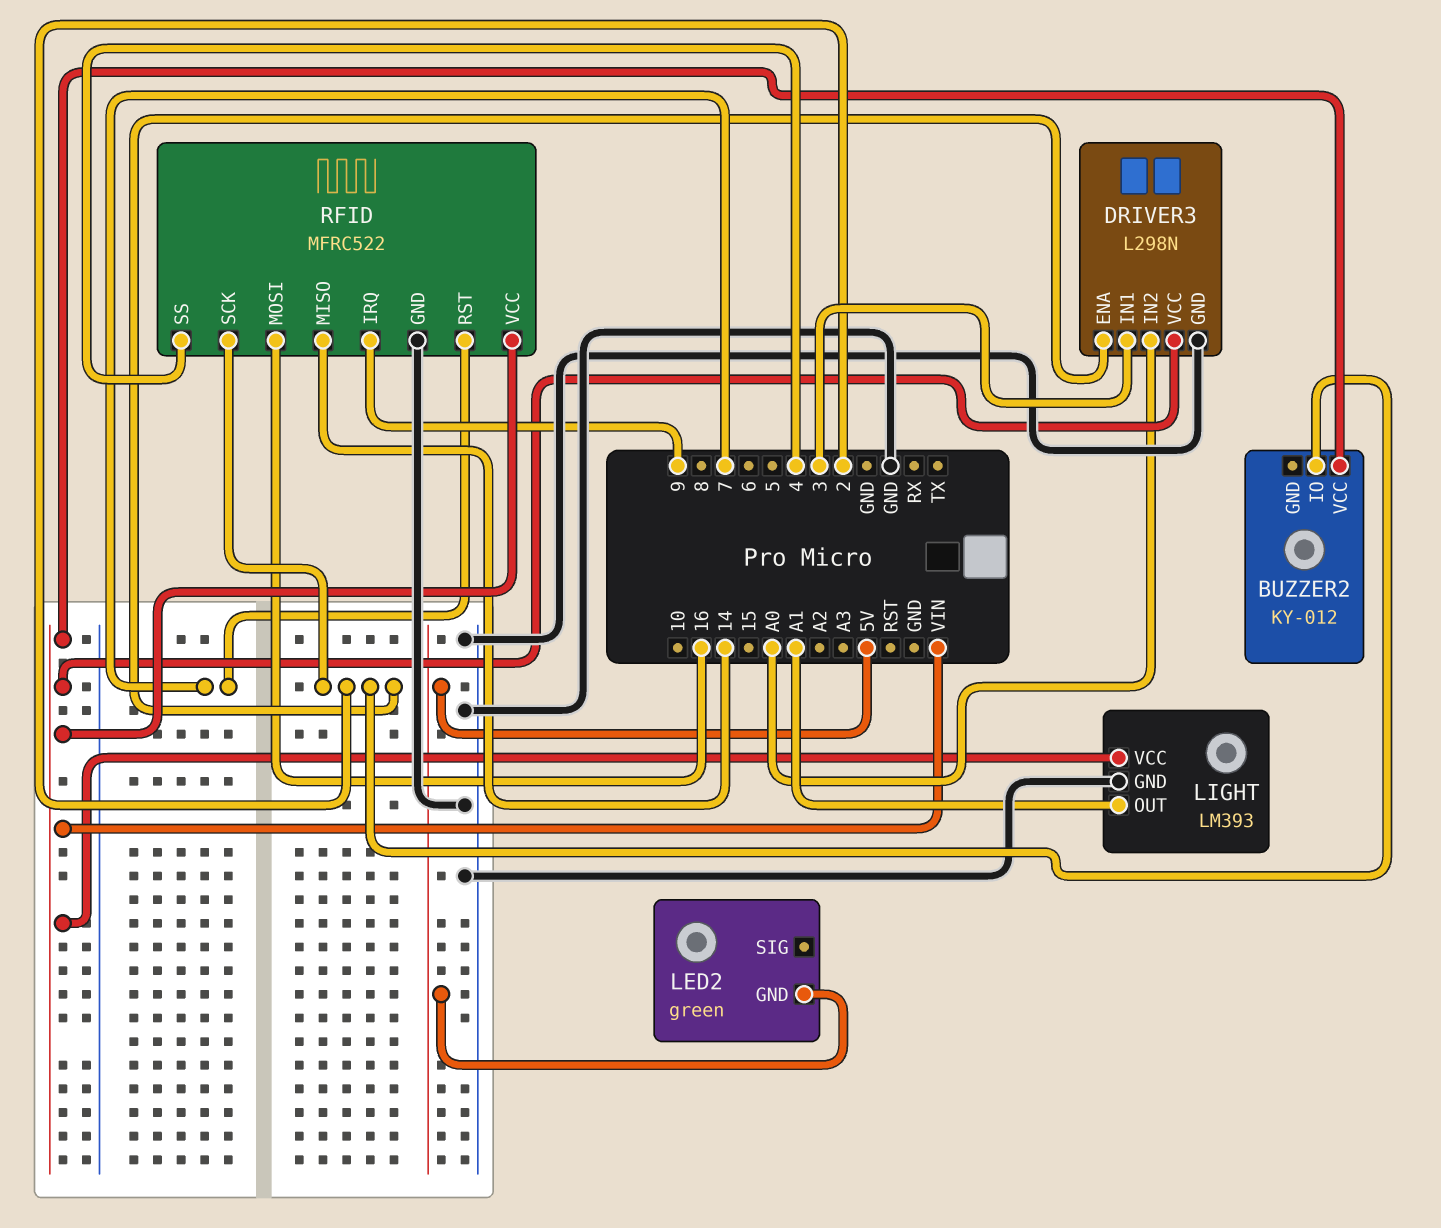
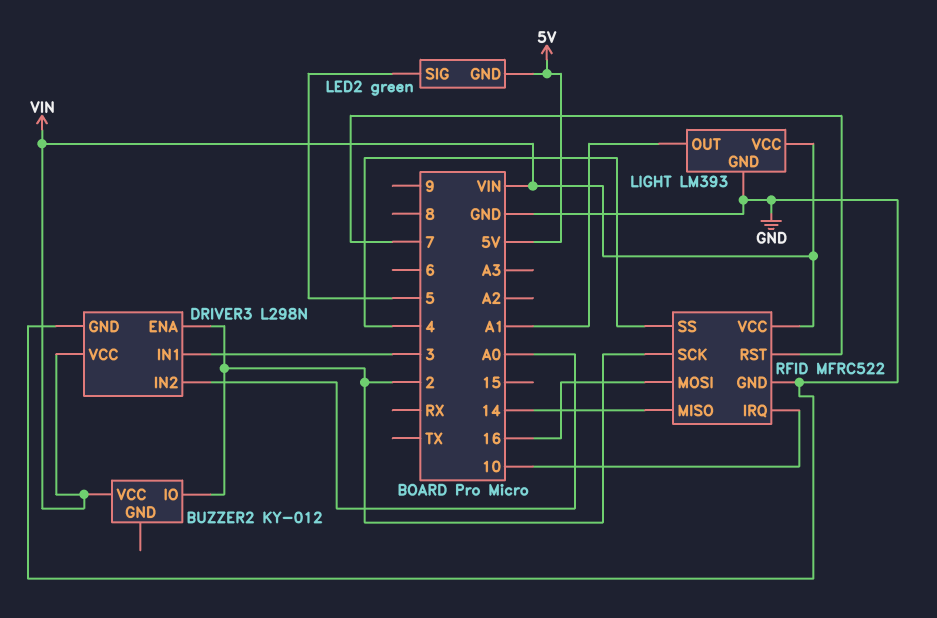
LED2 pin SIG: none -> 5
RFID pin IRQ: 9 -> 10

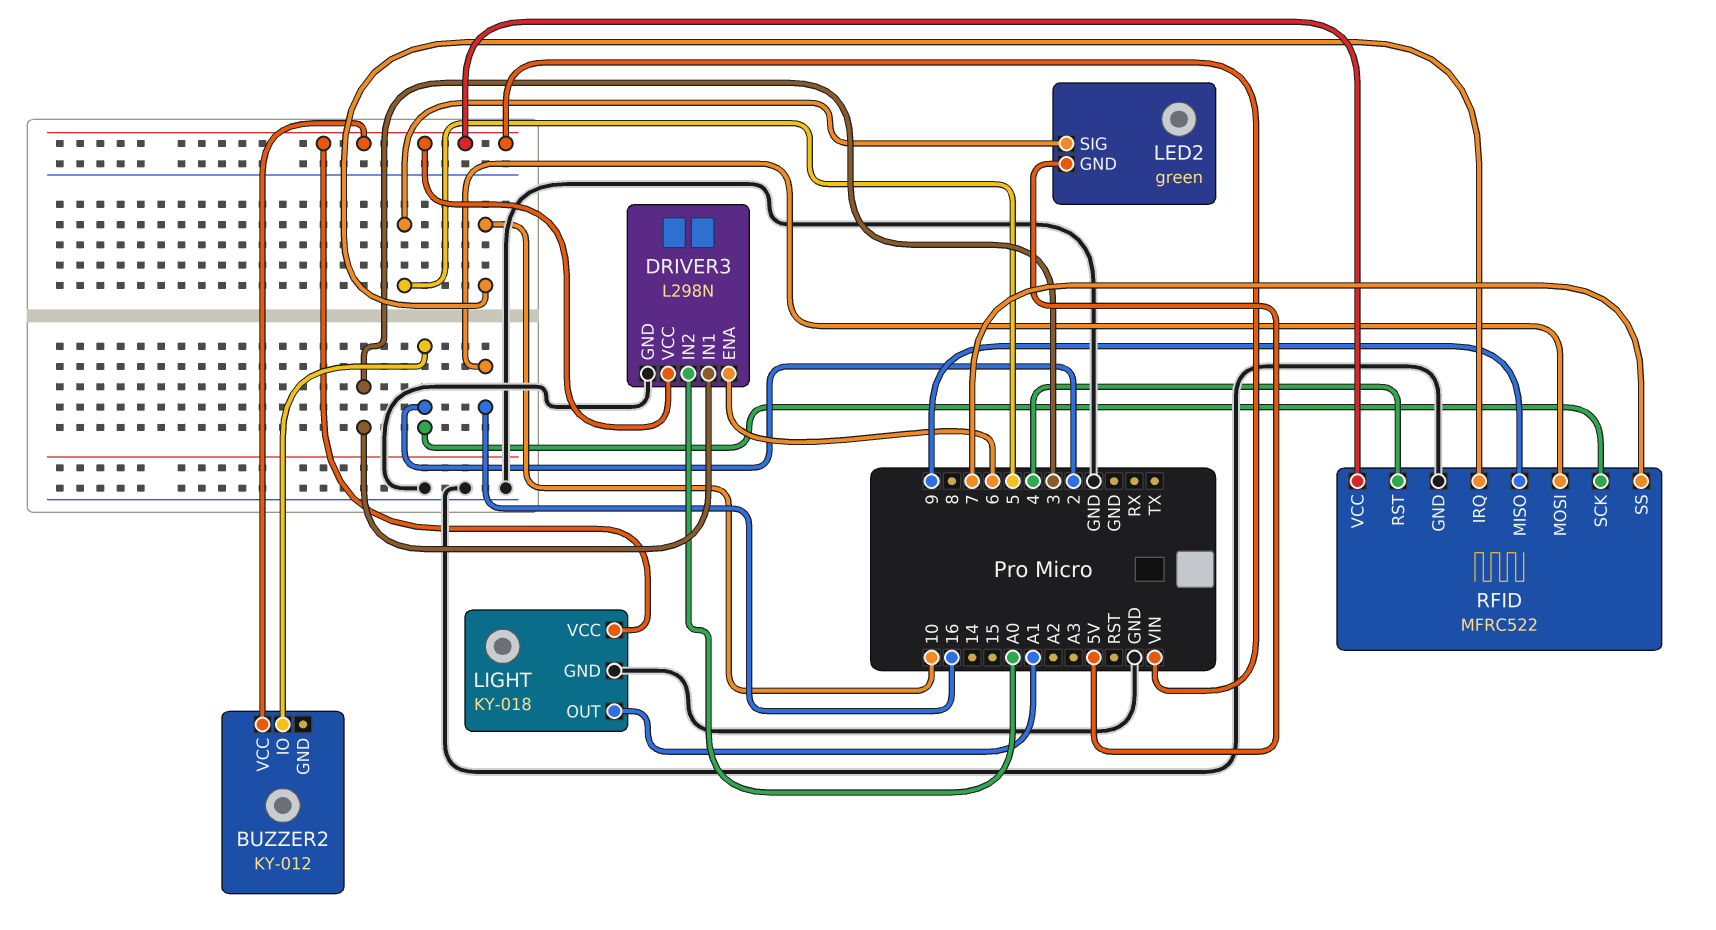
DRIVER3 pin ENA: 2 -> 6
LIGHT: LM393 -> KY-018
RFID pin MISO: 14 -> 9
RFID pin RST: 7 -> 4
RFID pin SS: 4 -> 7

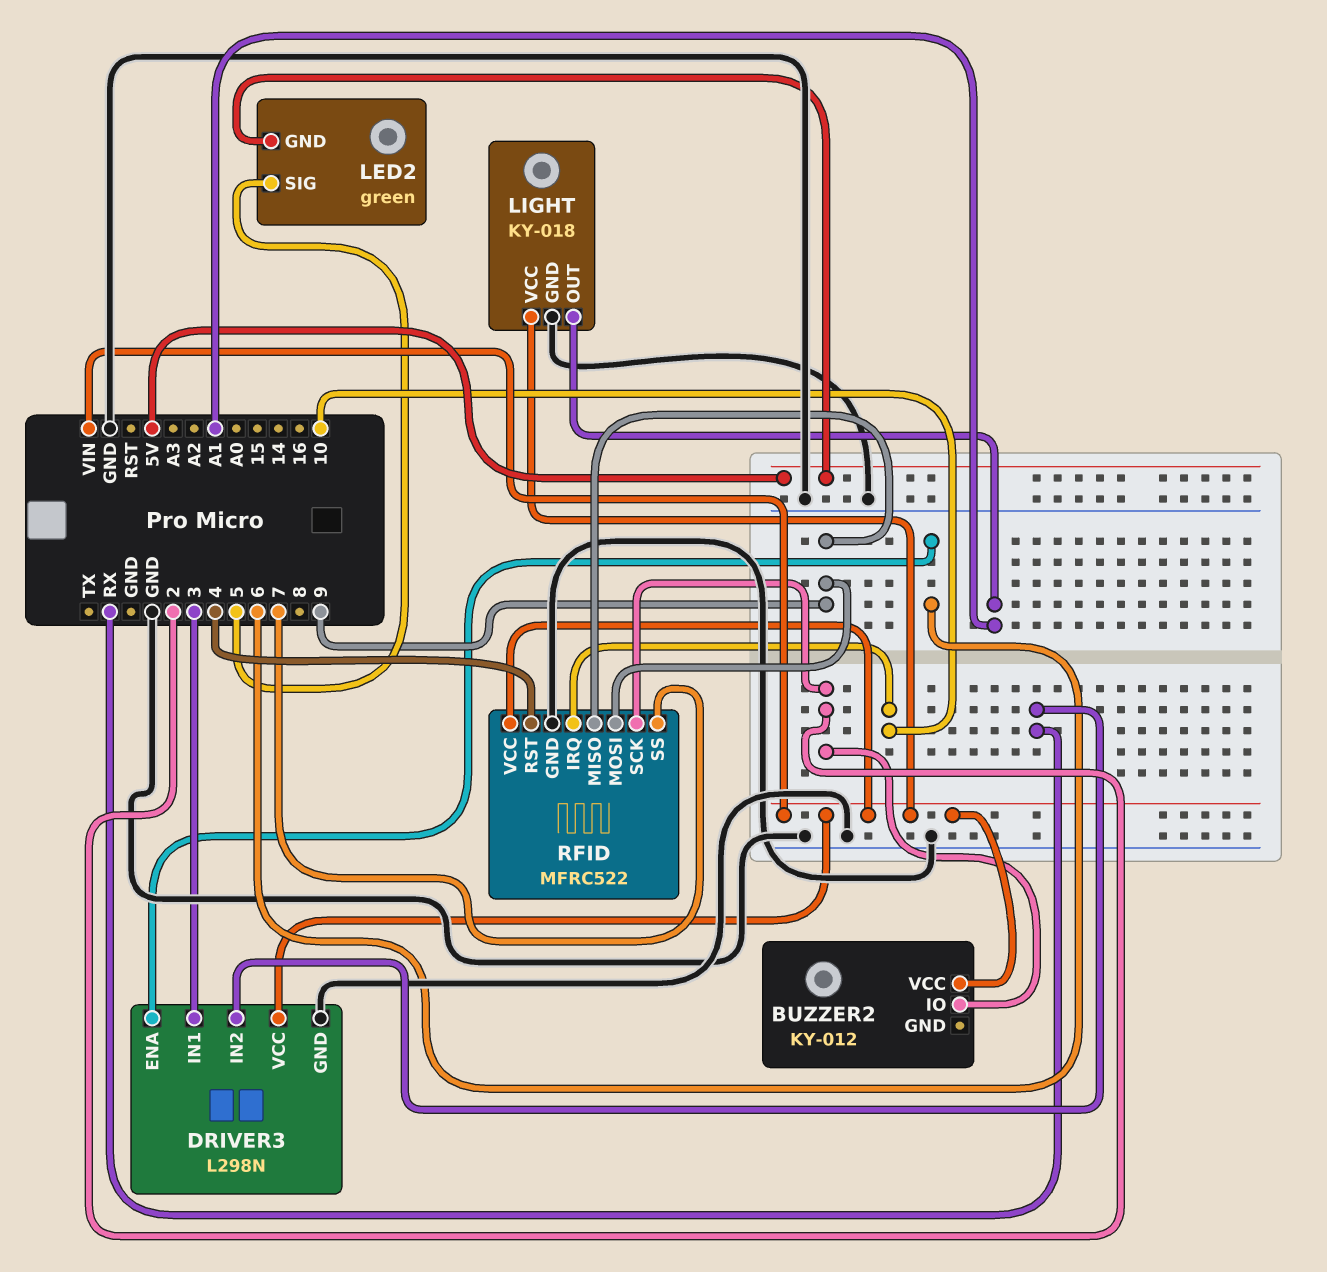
DRIVER3 pin IN2: A0 -> RX
RFID pin MOSI: 16 -> 9

